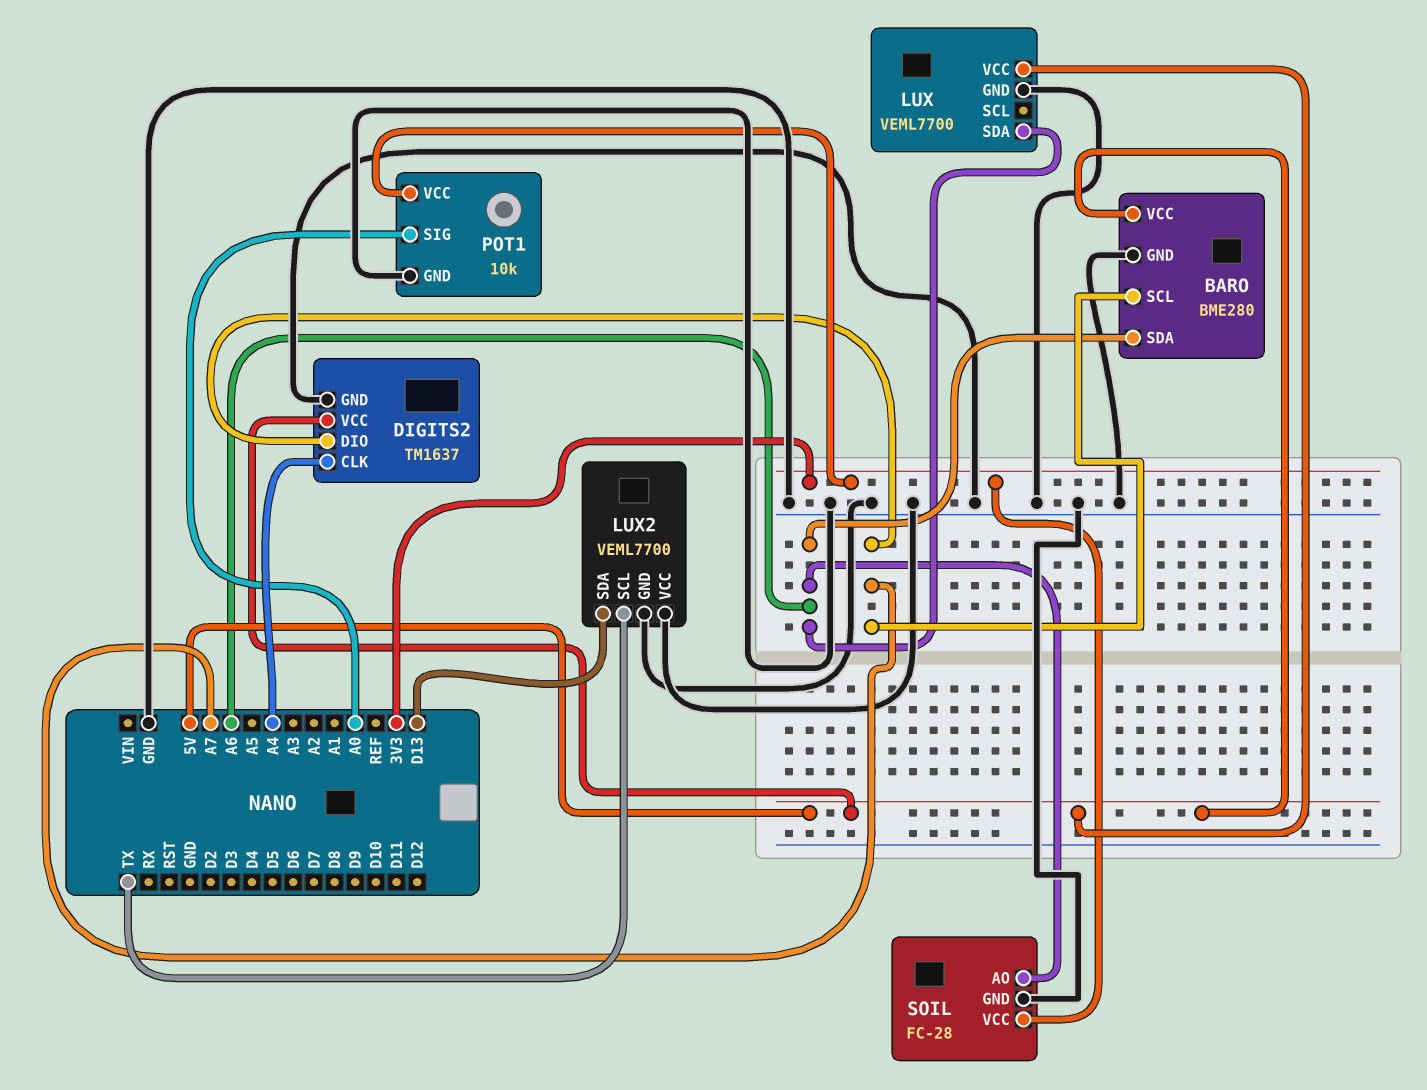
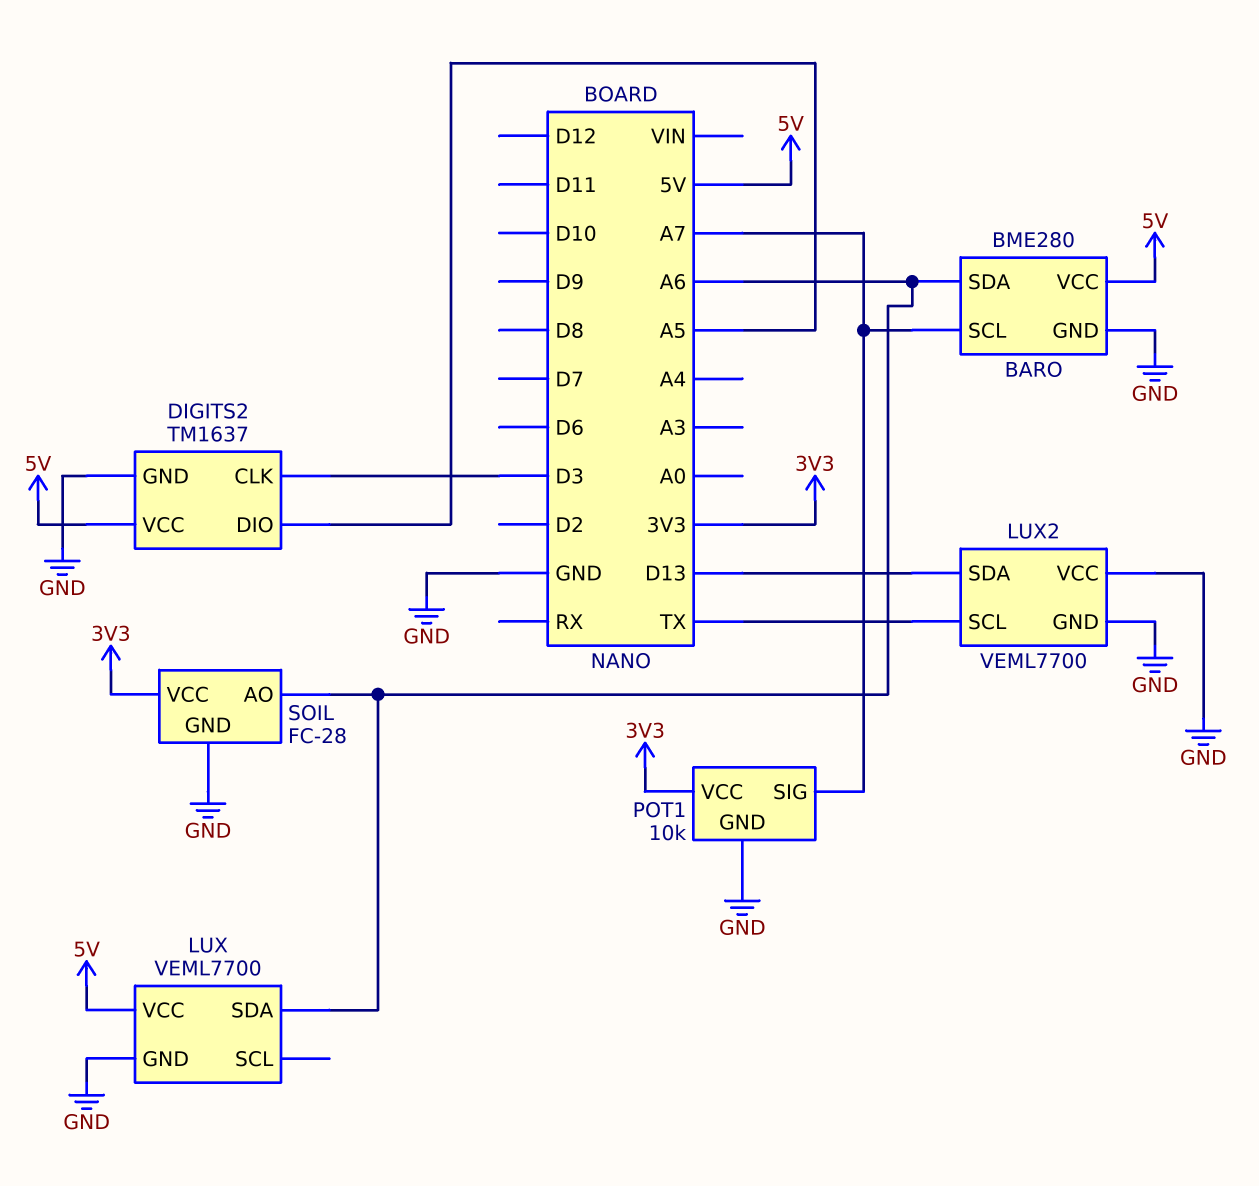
DIGITS2 pin CLK: A4 -> D3
DIGITS2 pin DIO: A7 -> A5
POT1 pin SIG: A0 -> A7

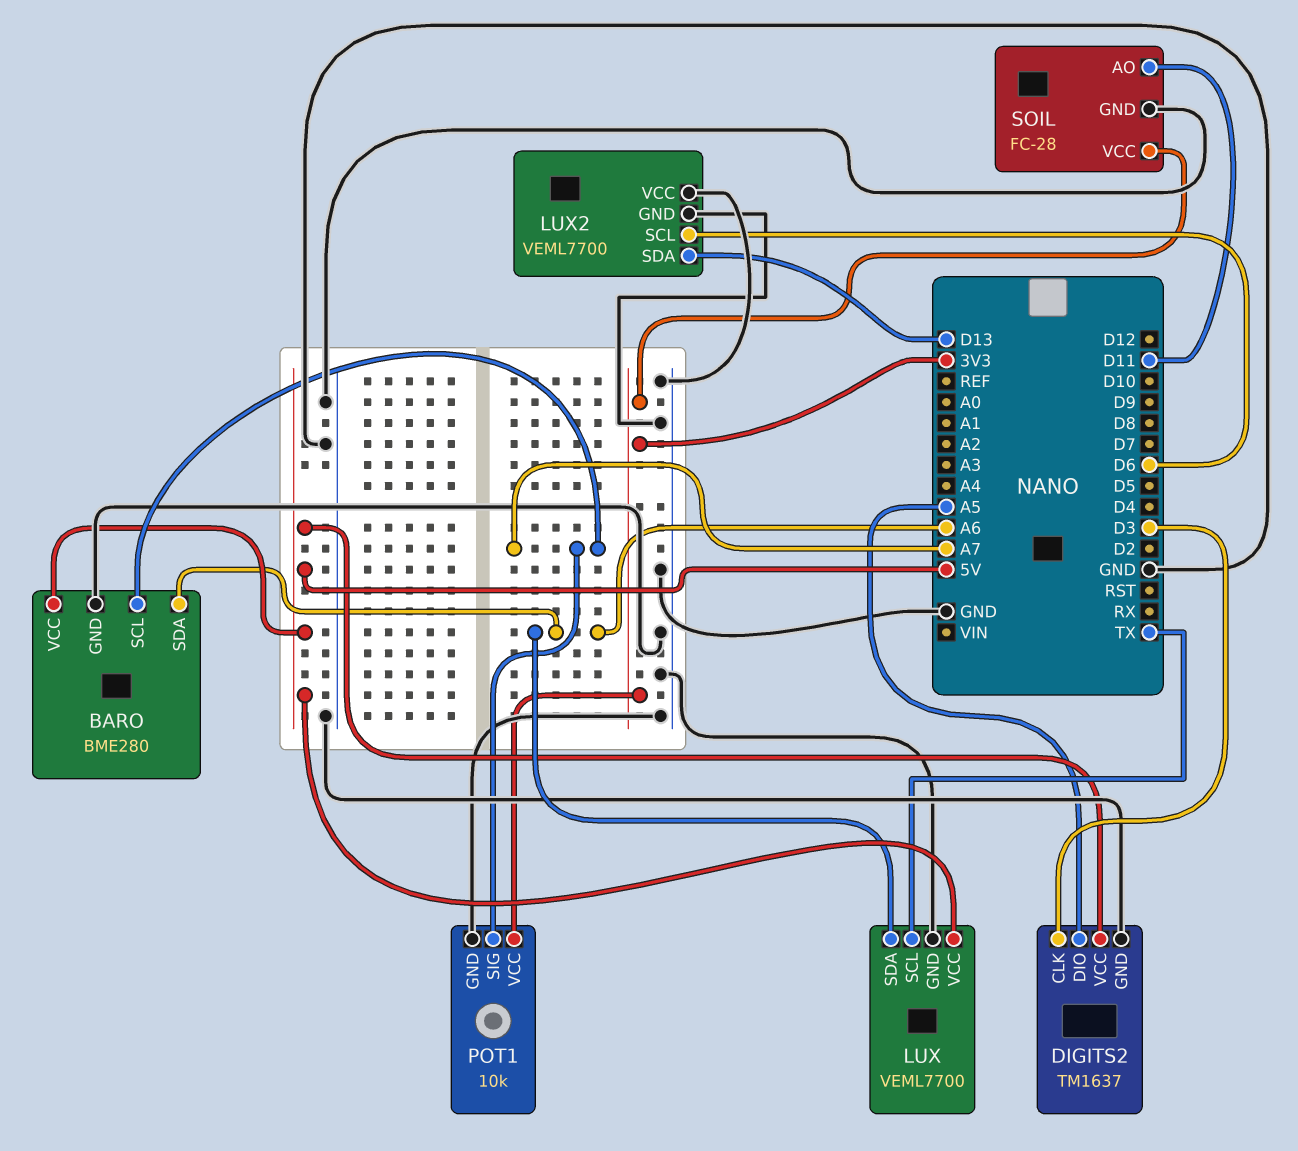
LUX pin SCL: none -> TX
LUX2 pin SCL: TX -> D6
SOIL pin AO: A6 -> D11

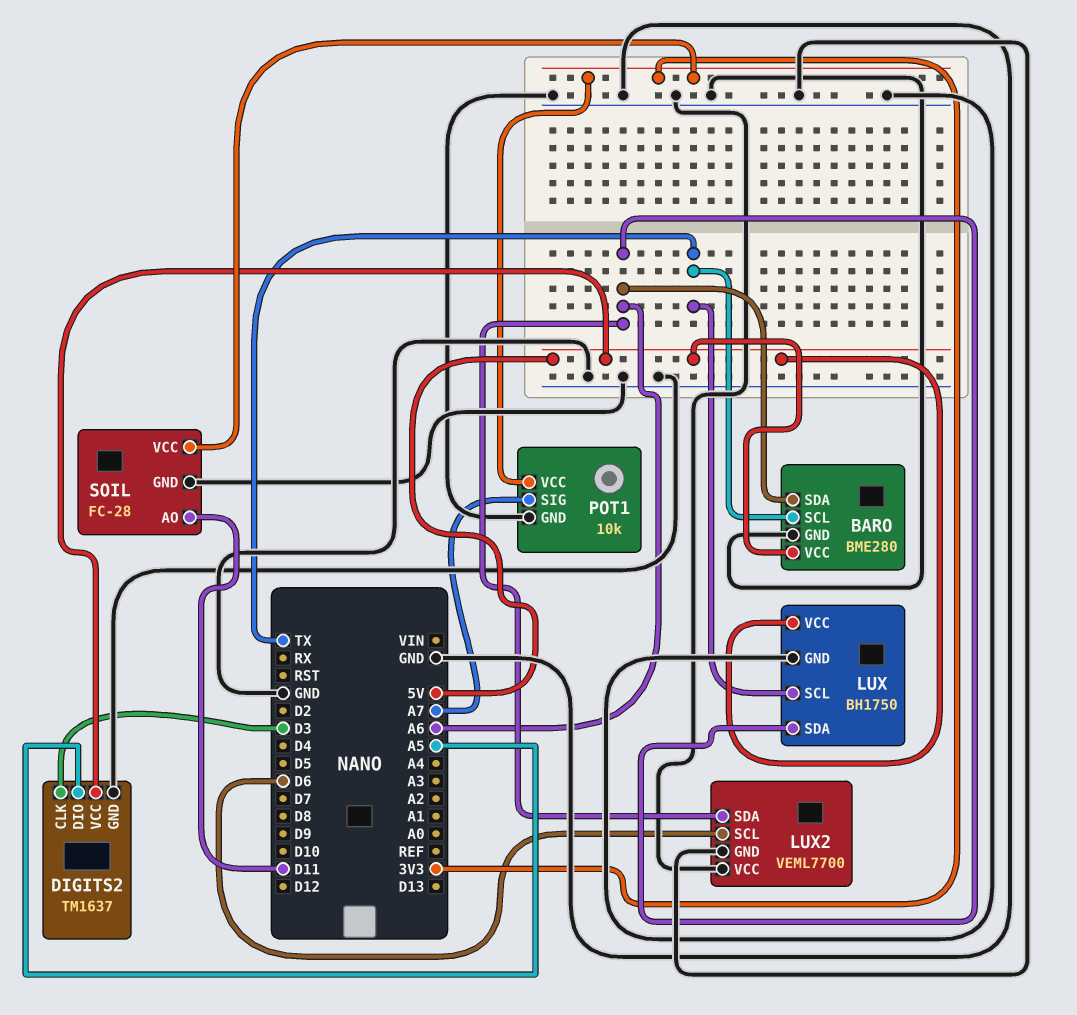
BARO pin SCL: A7 -> TX
LUX: VEML7700 -> BH1750
LUX2 pin SDA: D13 -> A6

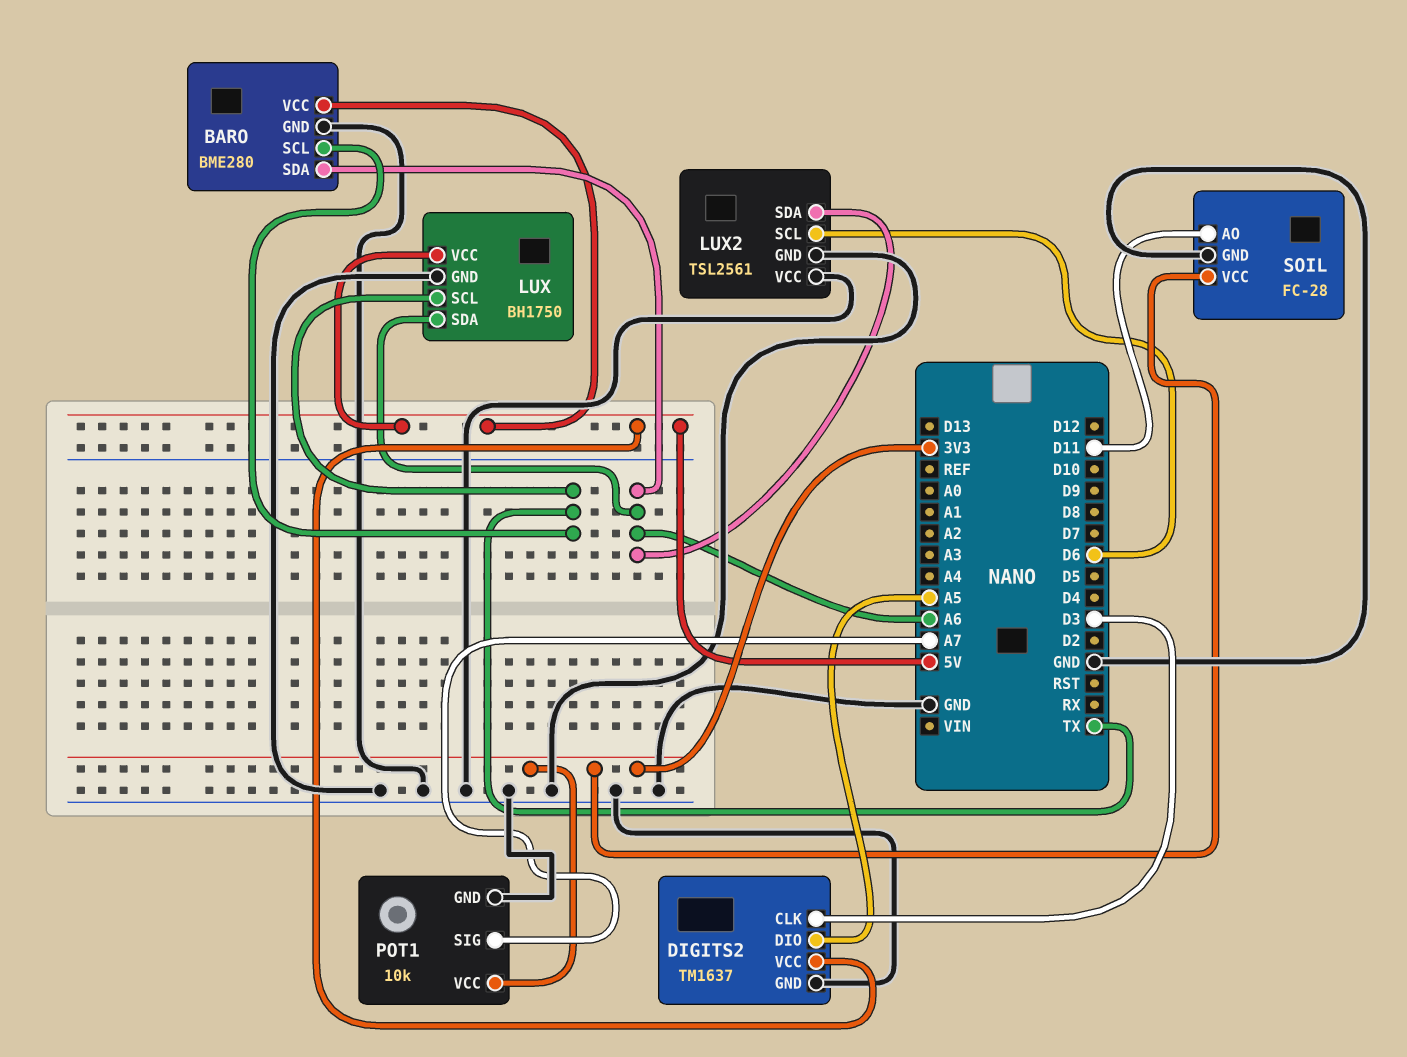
LUX2: VEML7700 -> TSL2561

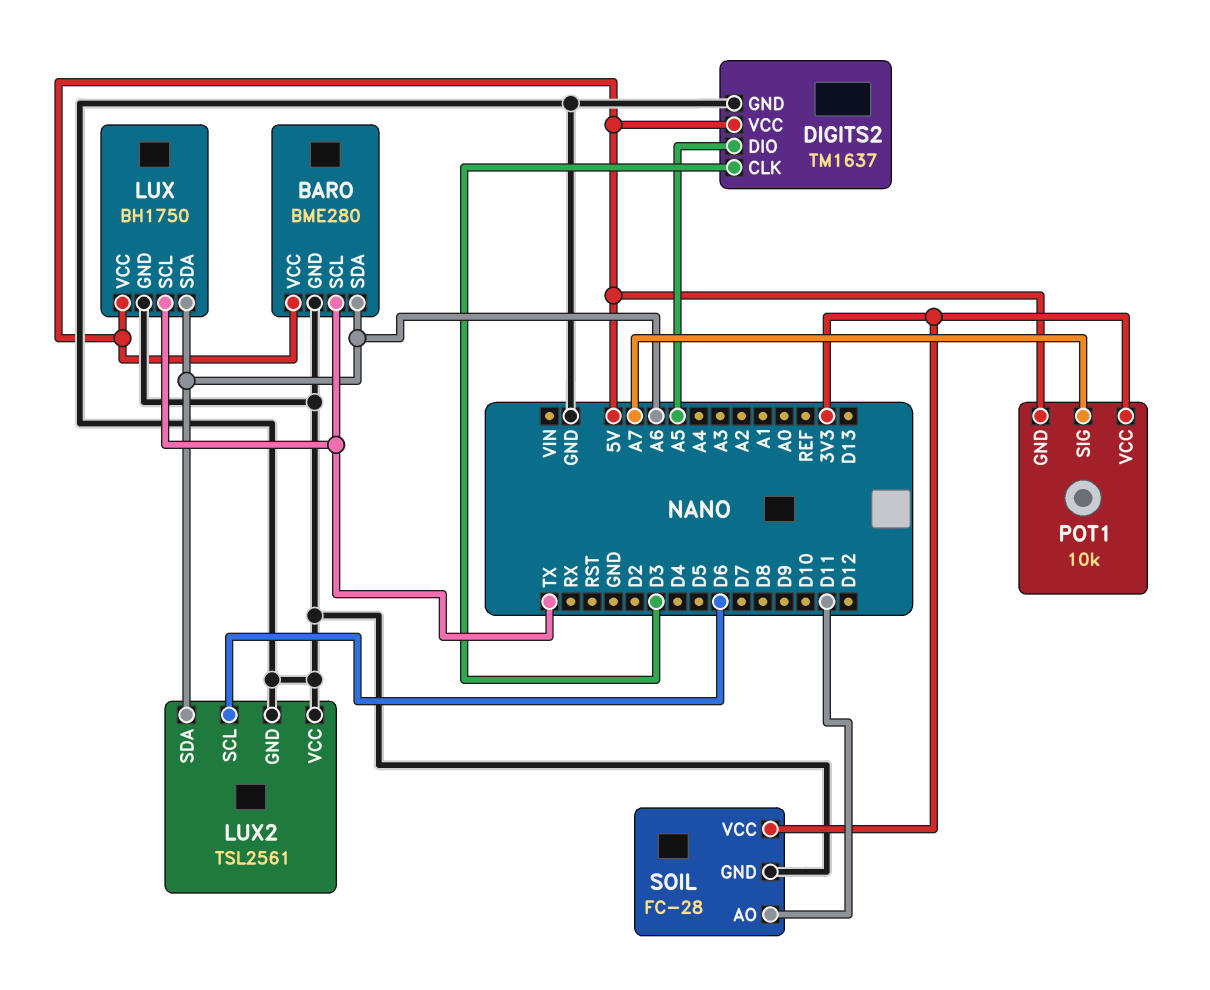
POT1 pin GND: GND -> 5V

